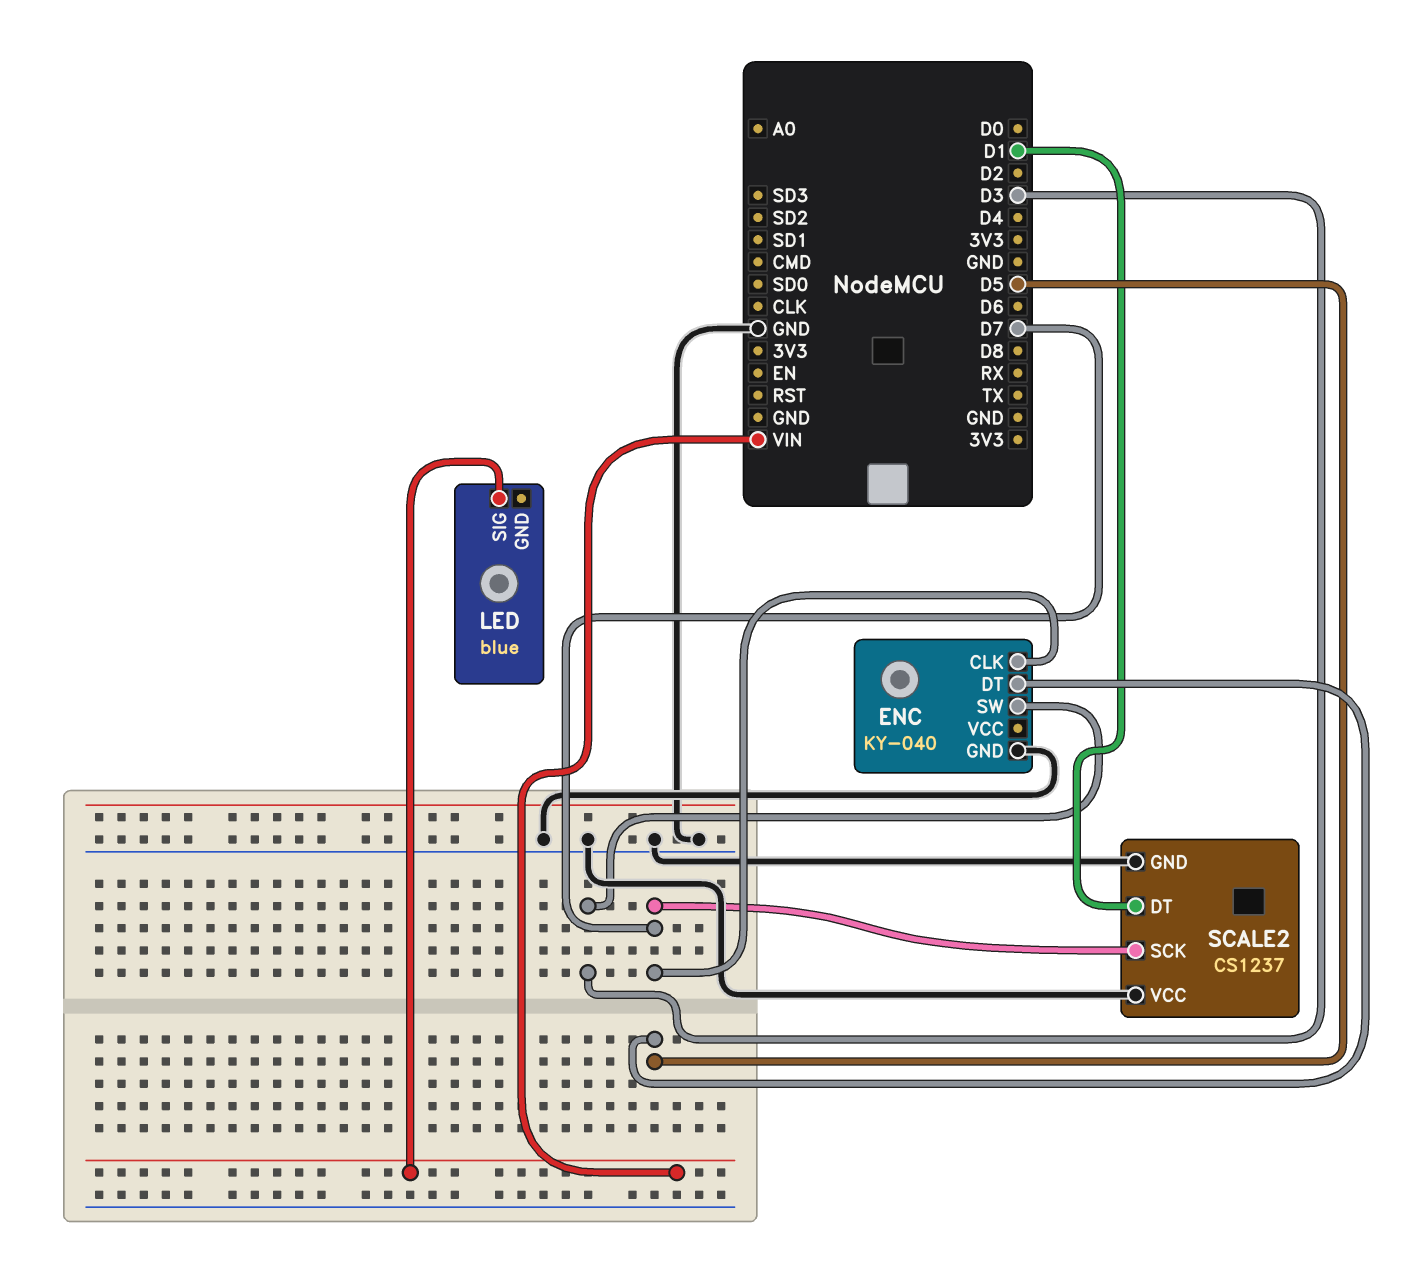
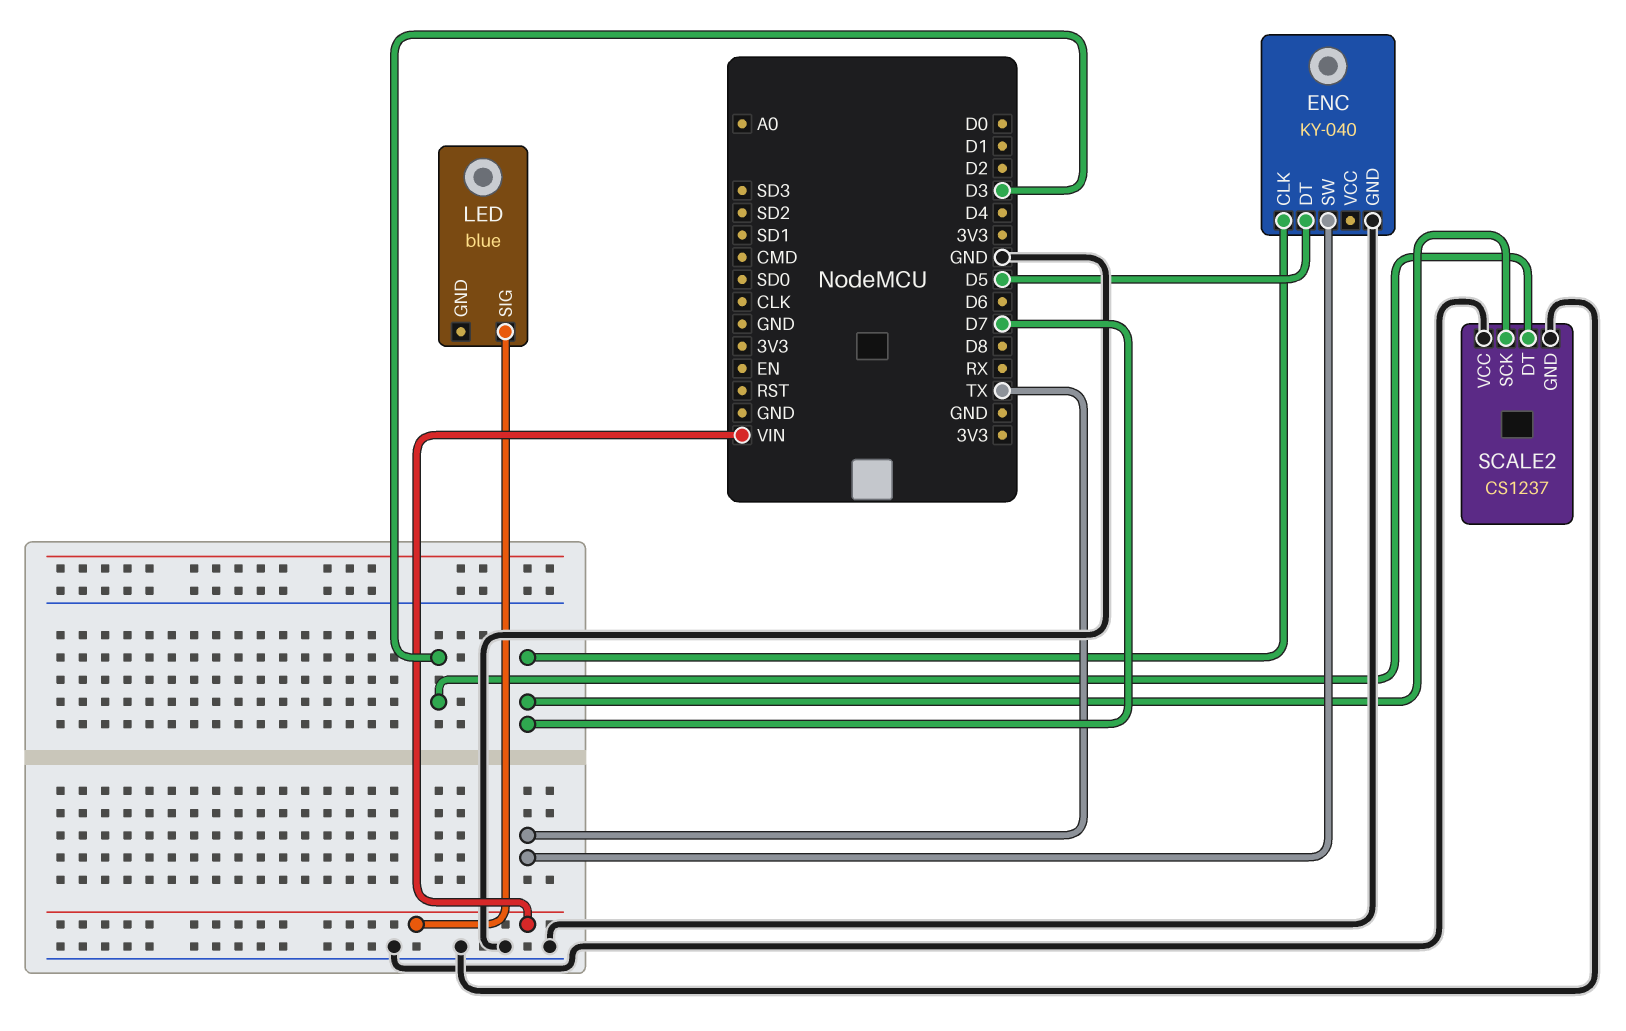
ENC pin SW: D3 -> TX
SCALE2 pin DT: D1 -> D3

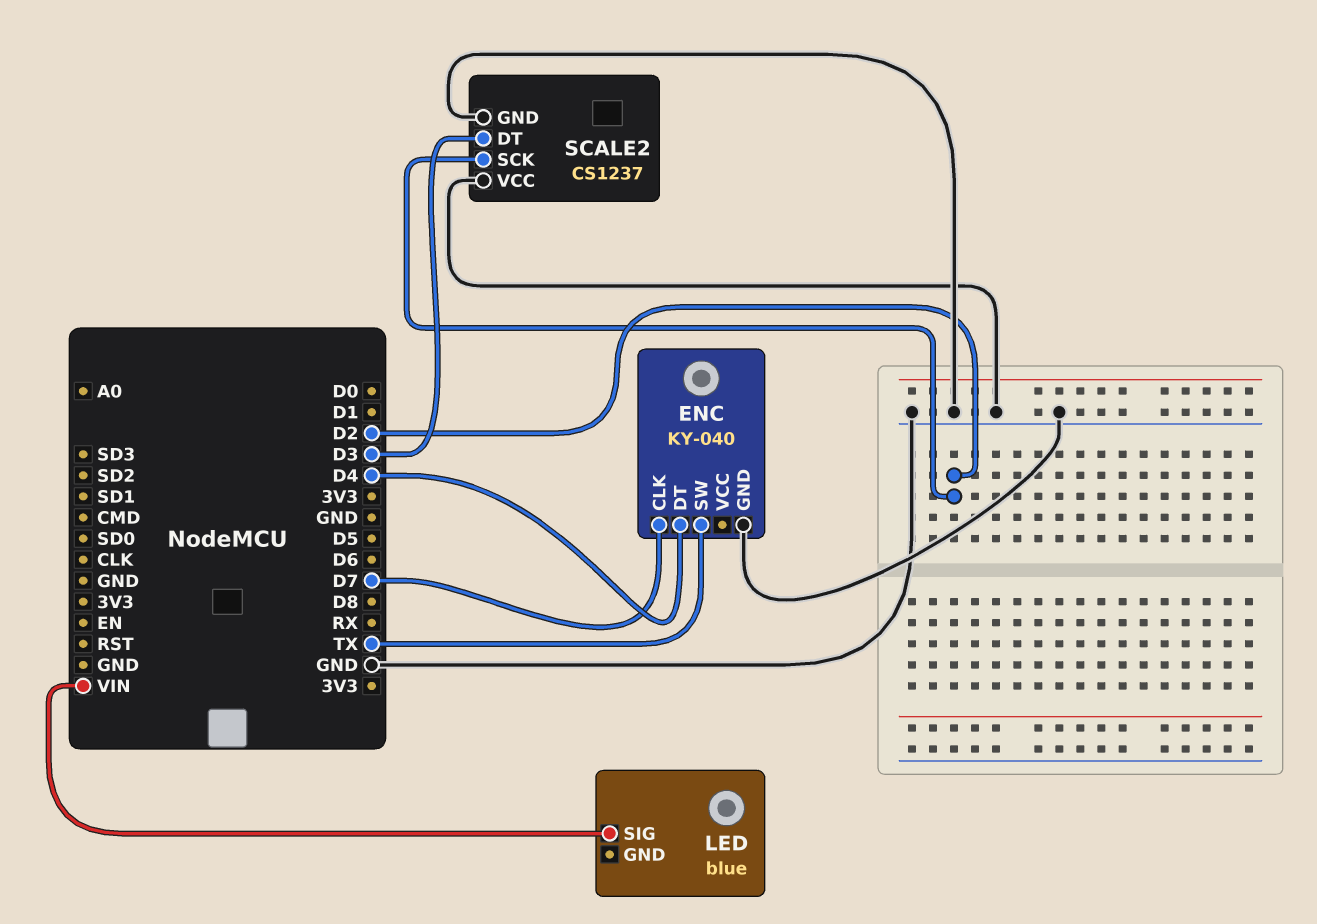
ENC pin DT: D5 -> D4
SCALE2 pin SCK: D7 -> D2

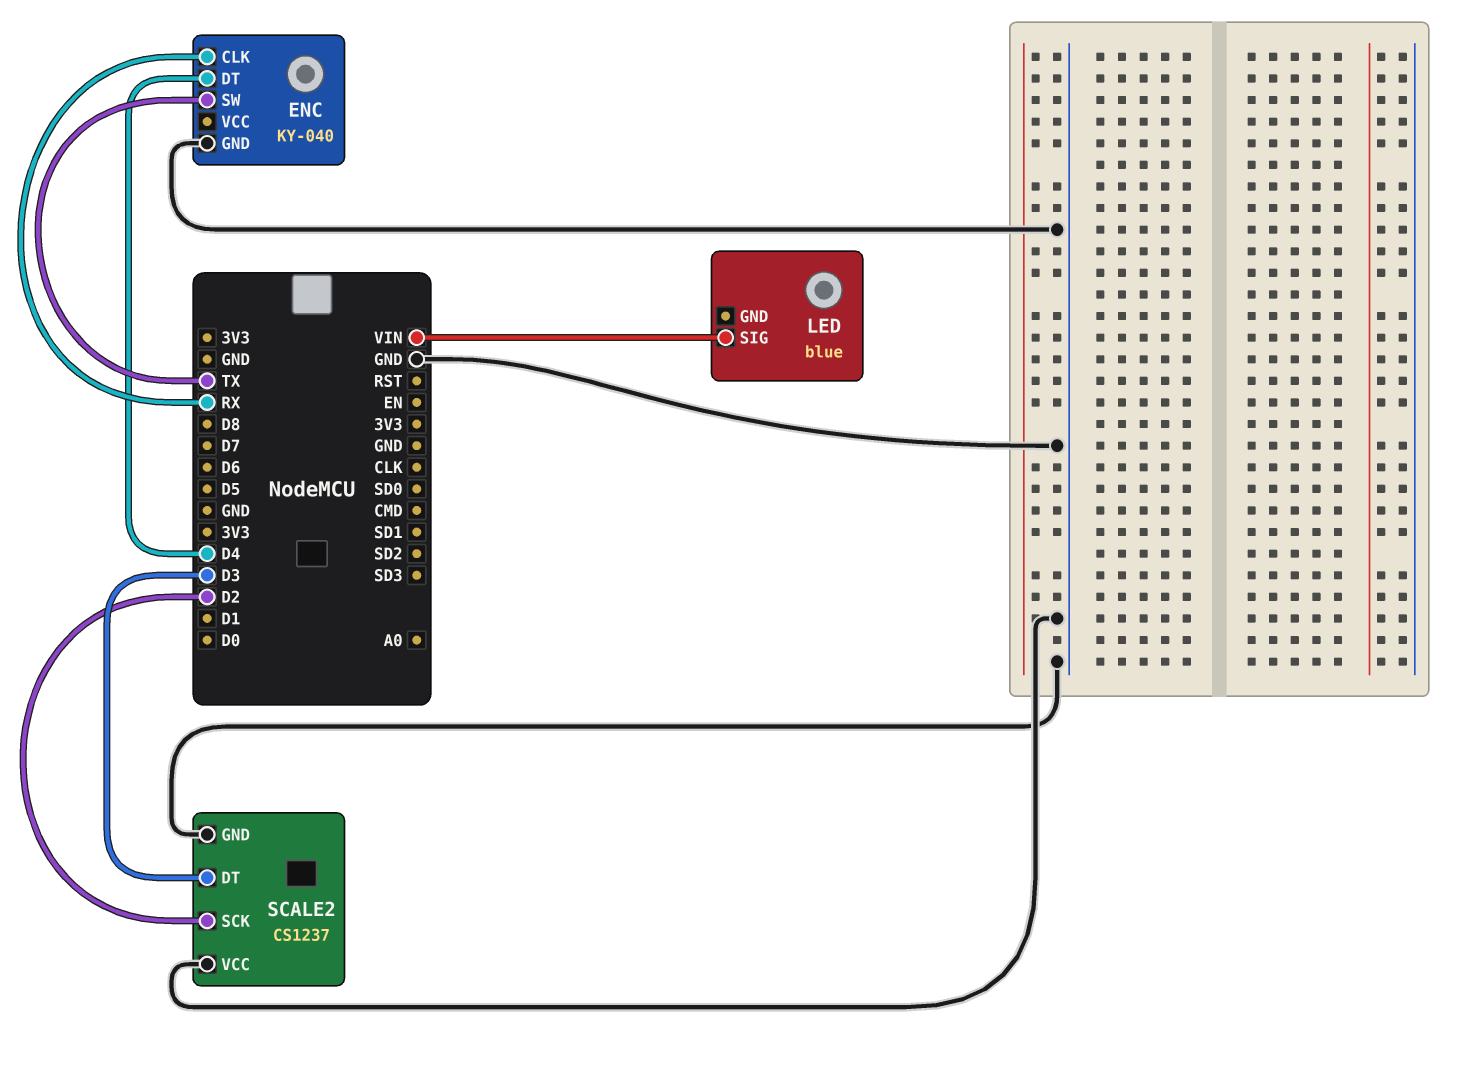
ENC pin CLK: D7 -> RX

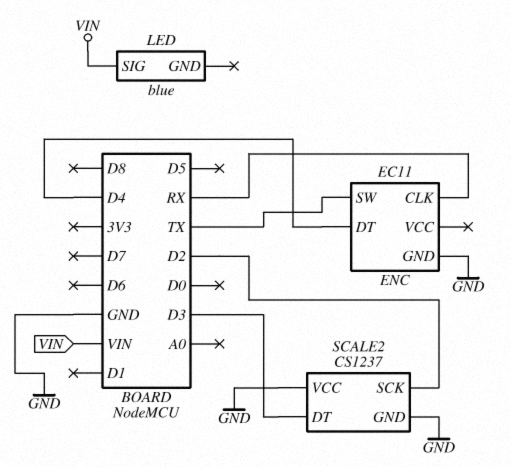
ENC: KY-040 -> EC11

